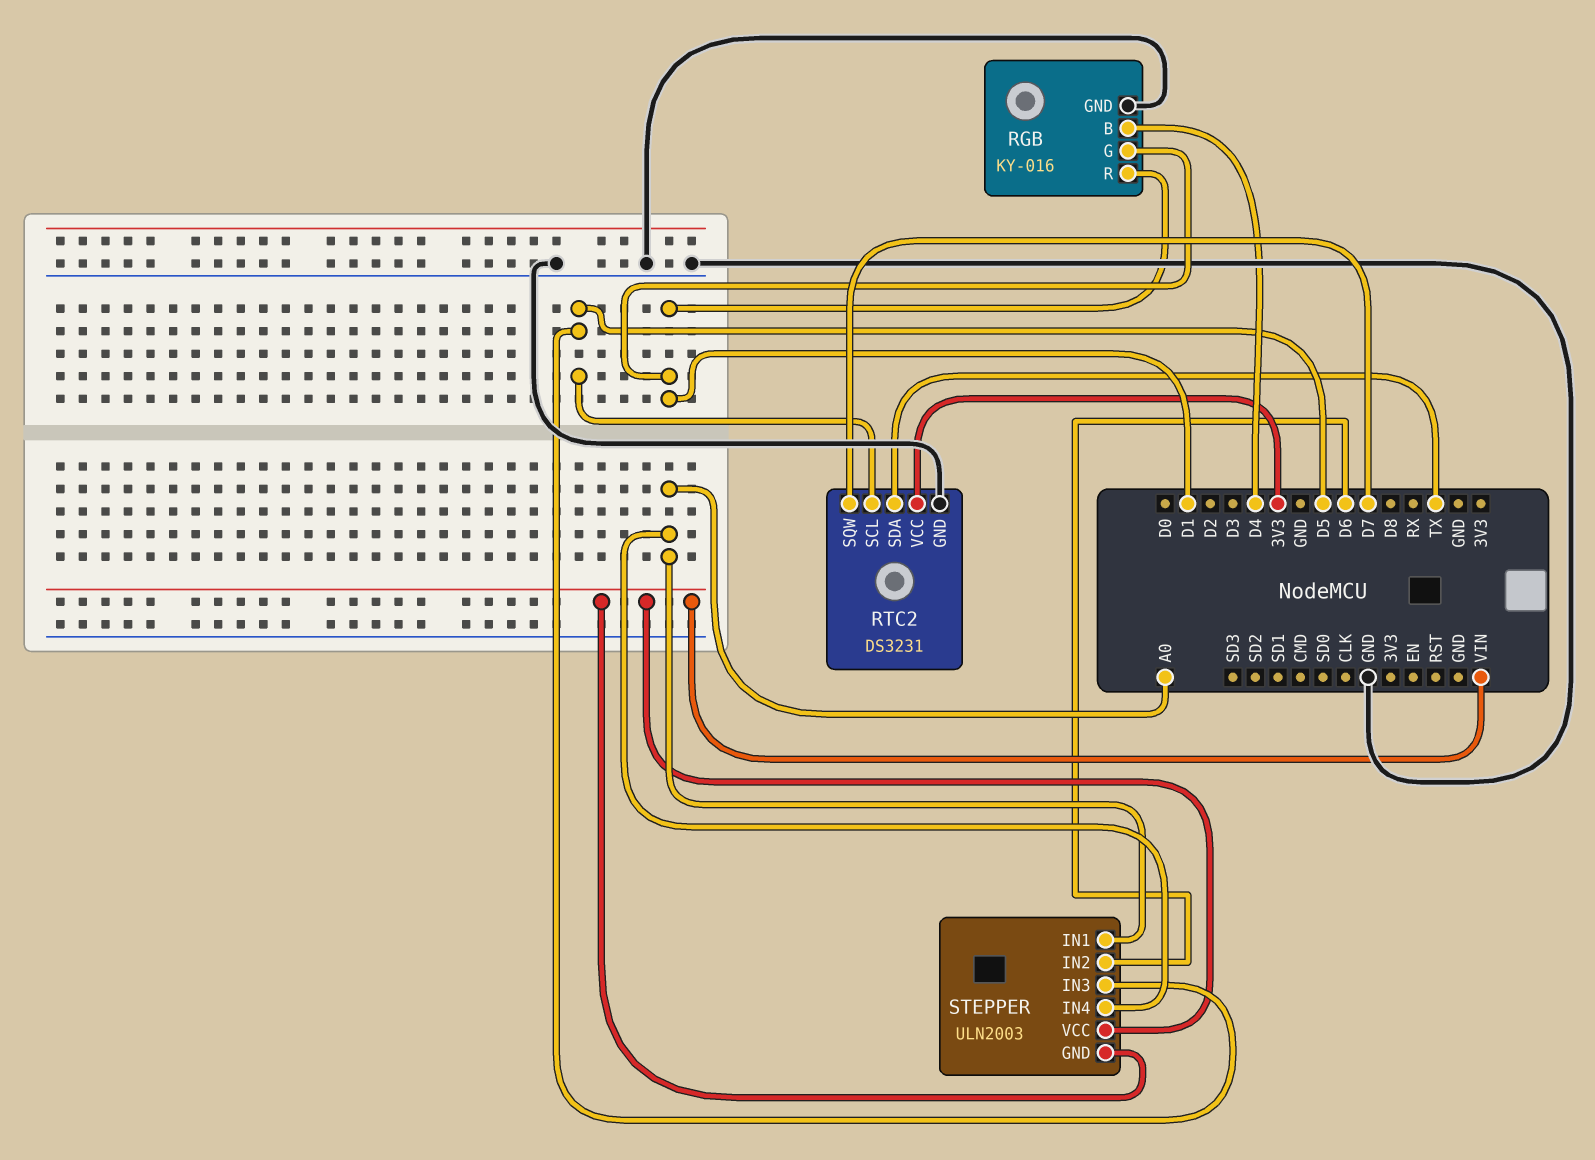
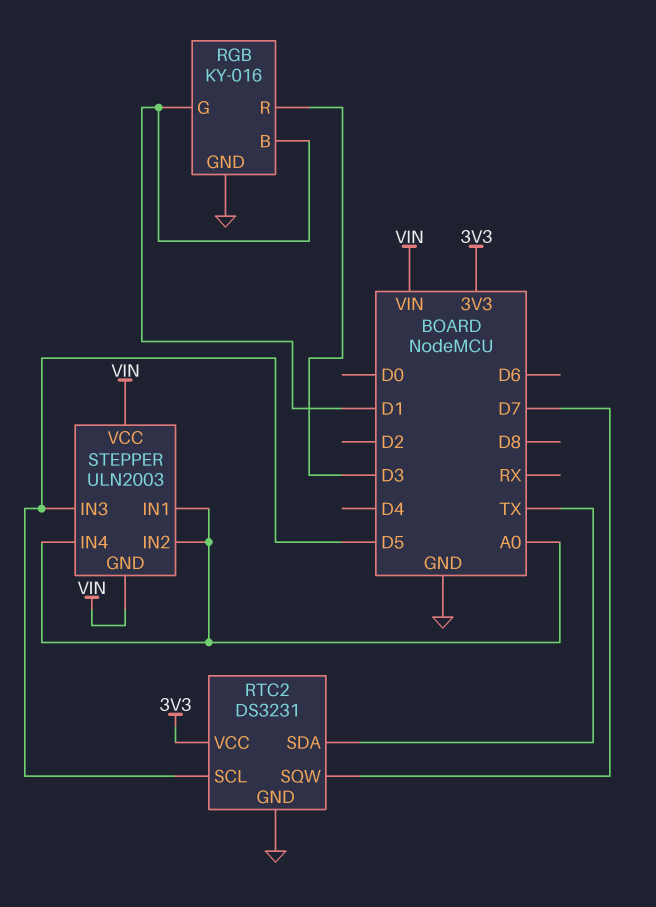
RGB pin B: D4 -> D1
RGB pin R: D1 -> D3
STEPPER pin IN2: D6 -> A0

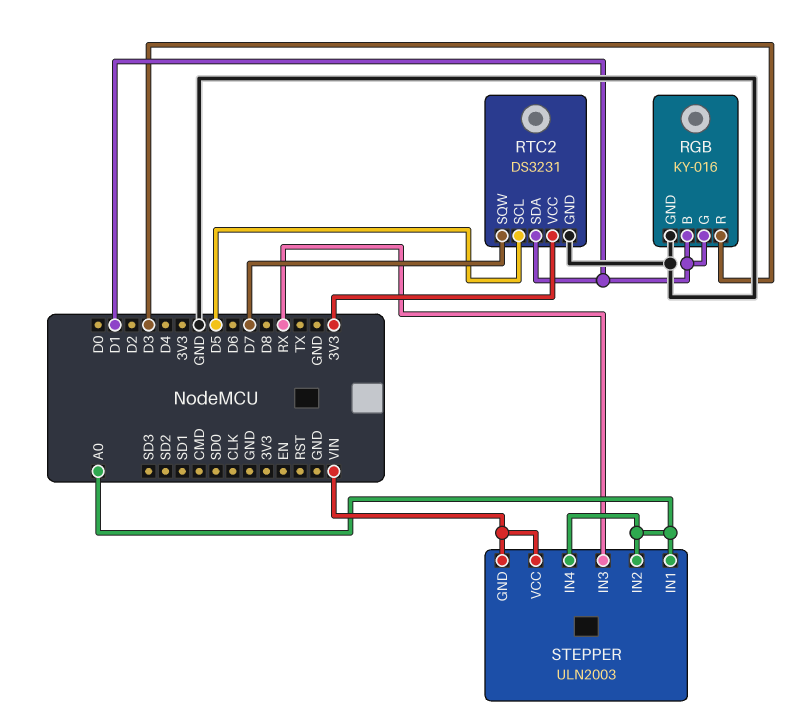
RTC2 pin SDA: TX -> D1
STEPPER pin IN3: D5 -> RX

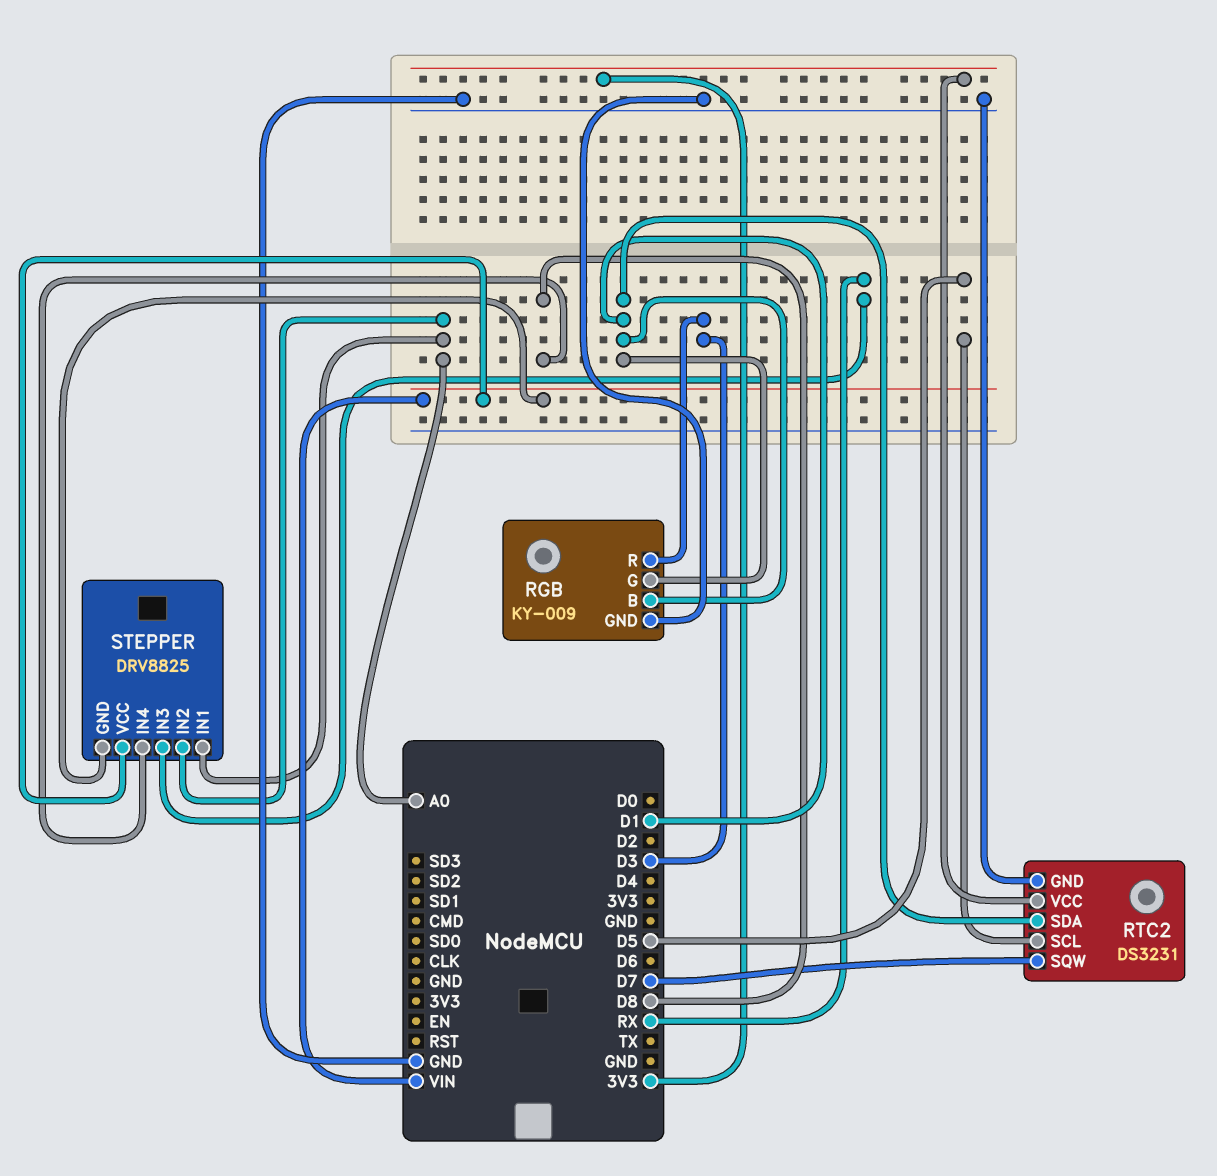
RGB: KY-016 -> KY-009
STEPPER: ULN2003 -> DRV8825
STEPPER pin IN4: A0 -> D8

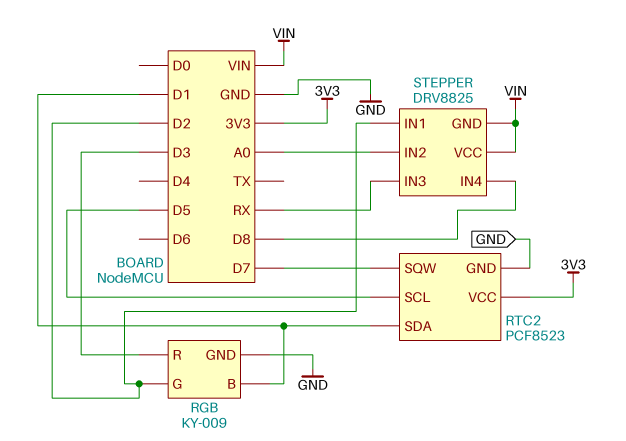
RGB pin G: D1 -> D2
RTC2: DS3231 -> PCF8523
STEPPER pin IN1: A0 -> D2

